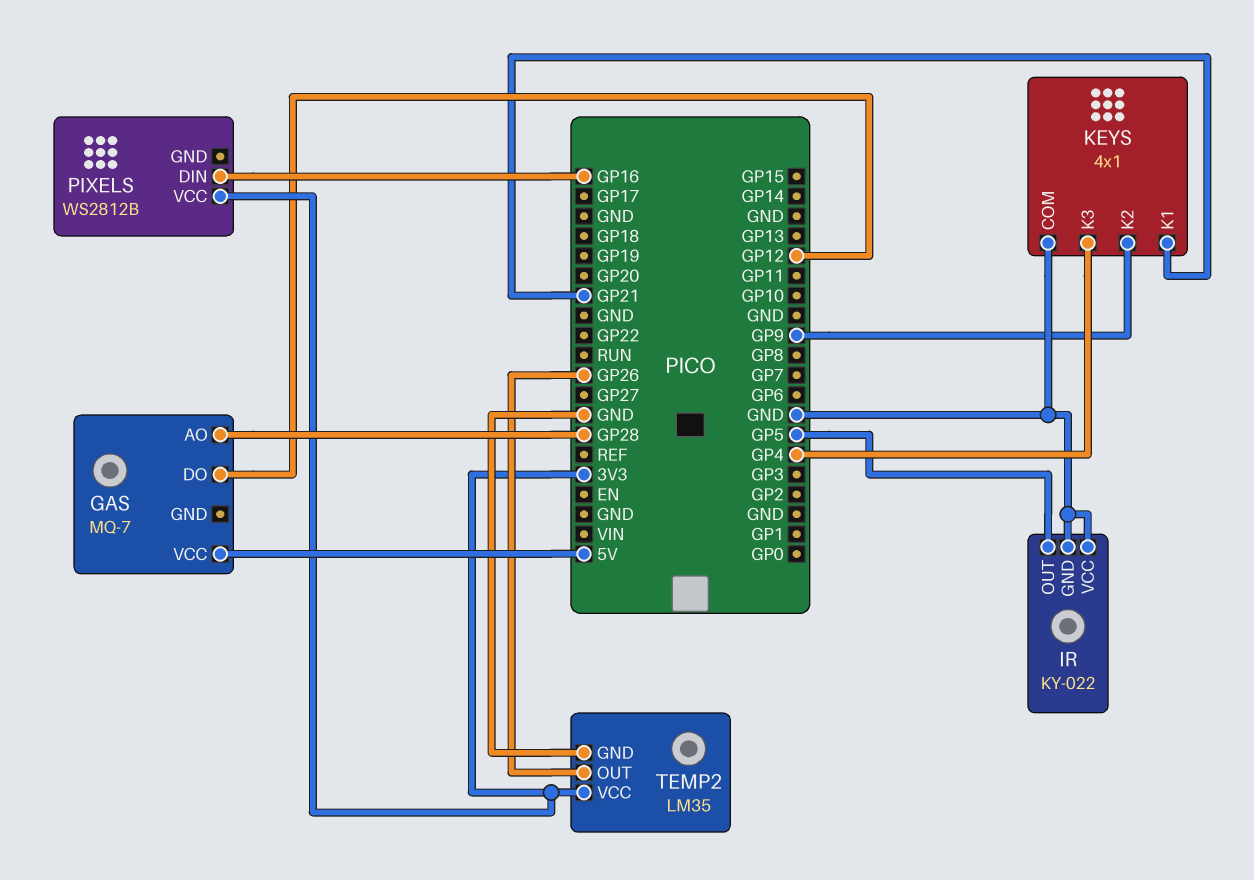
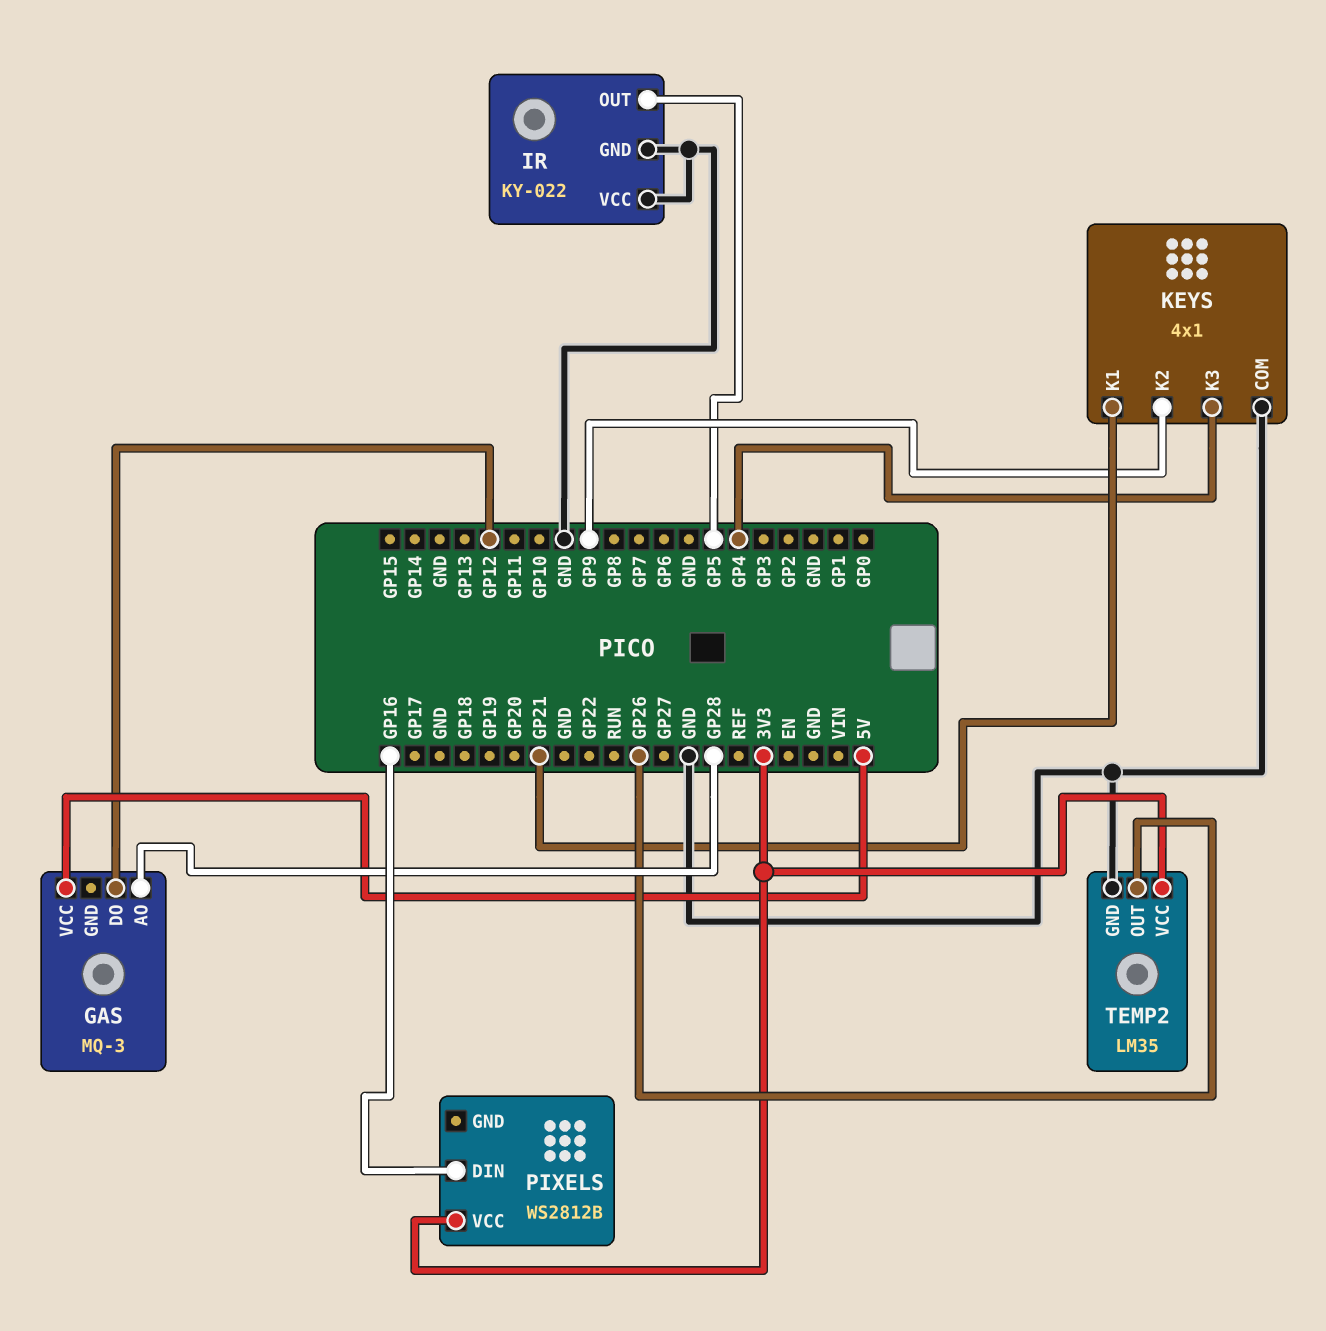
GAS: MQ-7 -> MQ-3

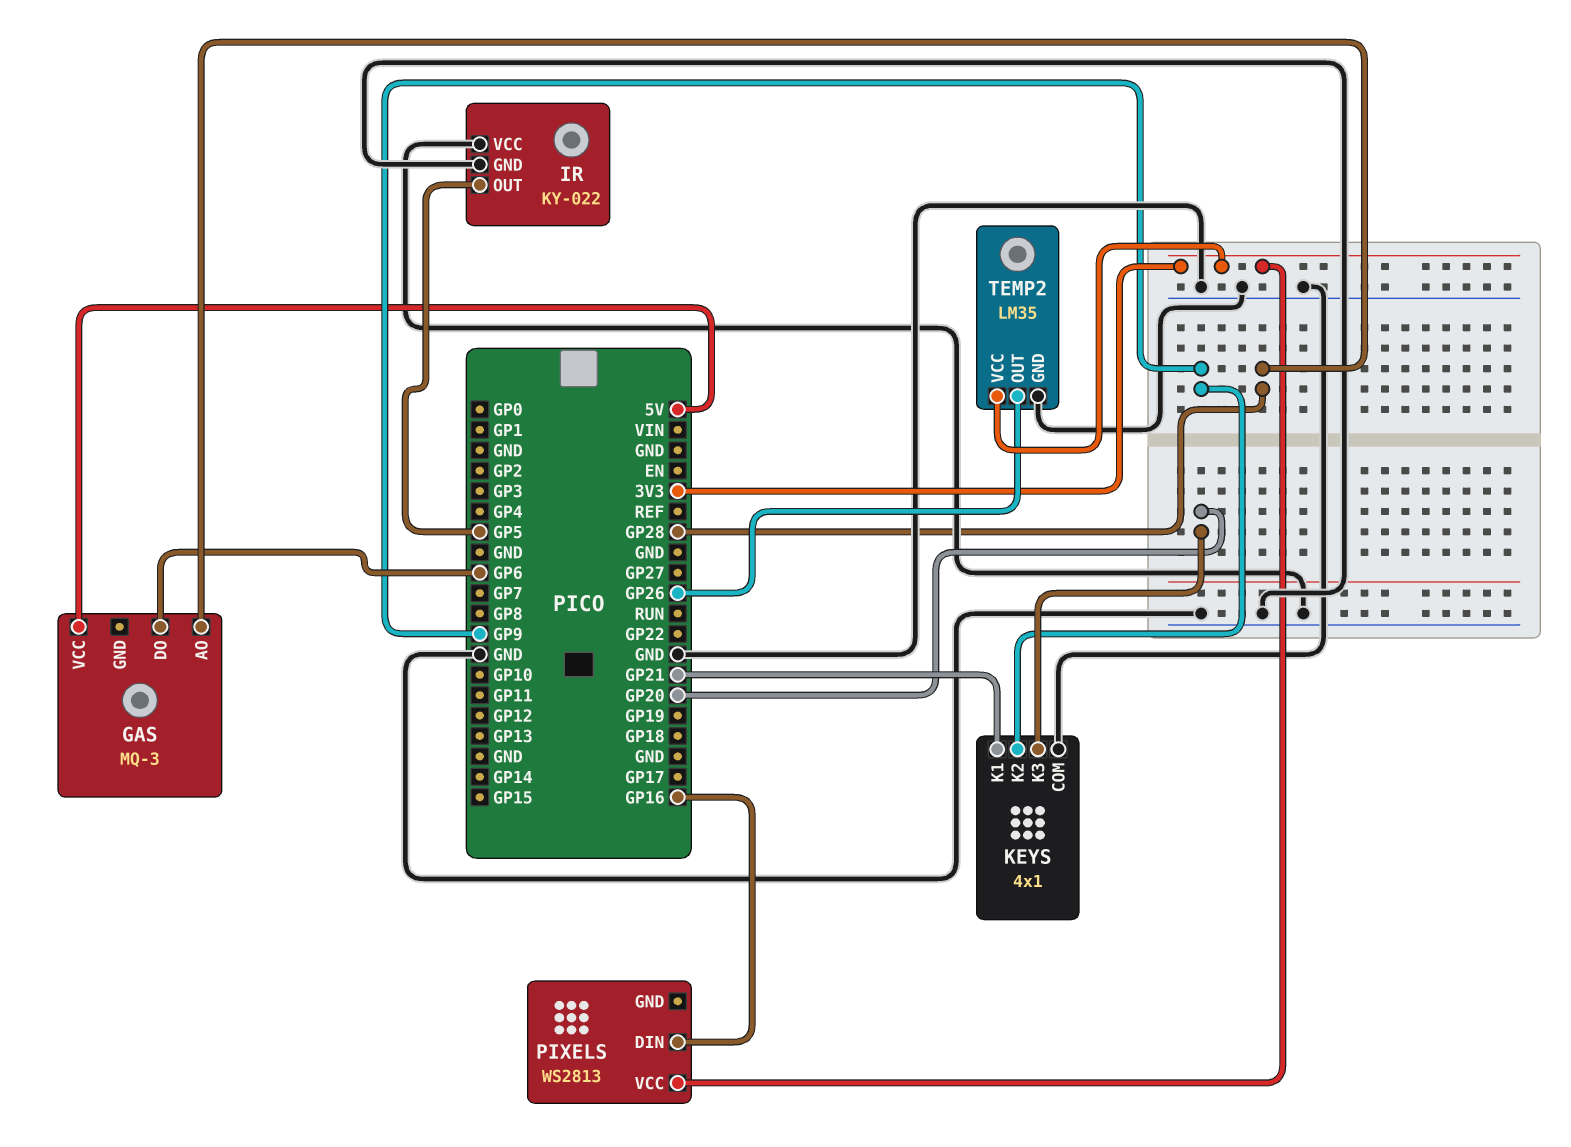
GAS pin DO: GP12 -> GP6
KEYS pin K3: GP4 -> GP20
PIXELS: WS2812B -> WS2813

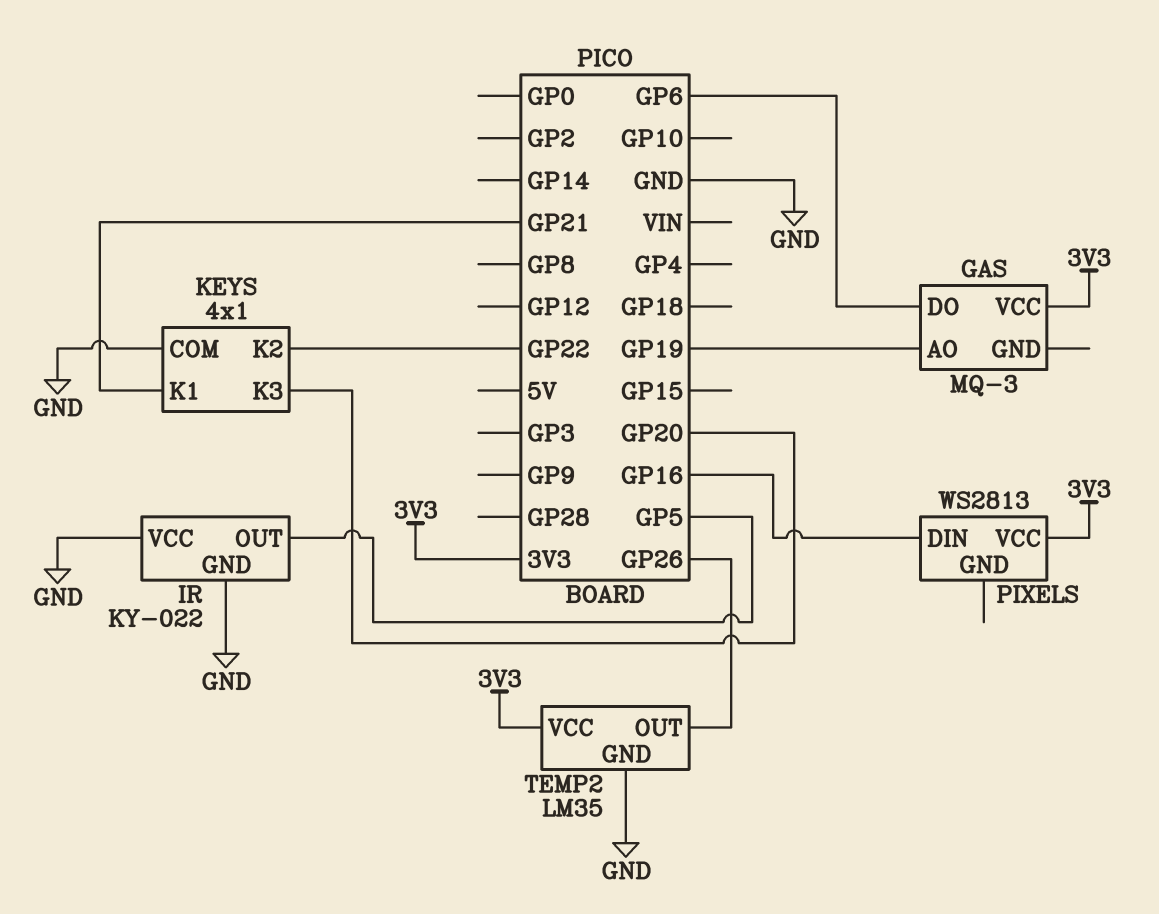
GAS pin AO: GP28 -> GP19
GAS pin VCC: 5V -> 3V3
KEYS pin K2: GP9 -> GP22

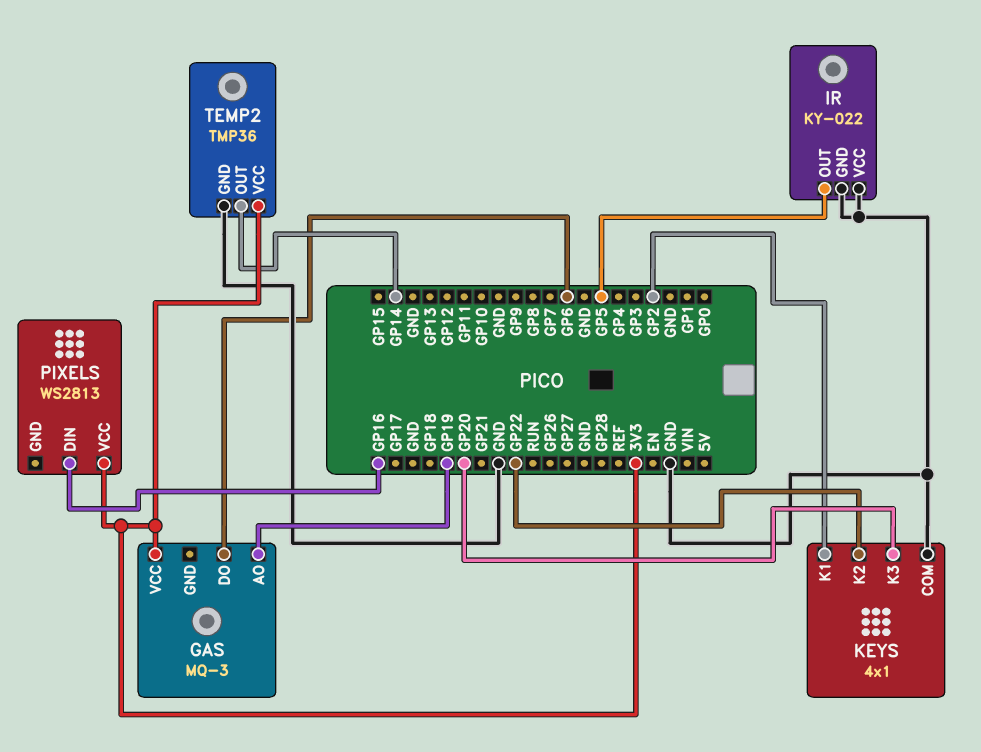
KEYS pin K1: GP21 -> GP2
TEMP2: LM35 -> TMP36
TEMP2 pin OUT: GP26 -> GP14

